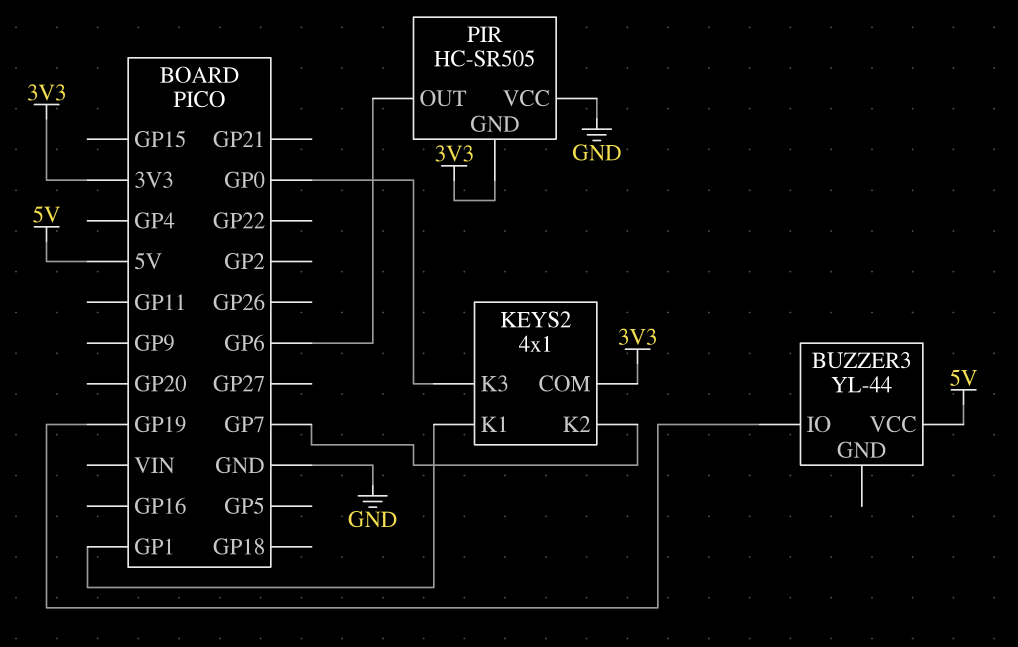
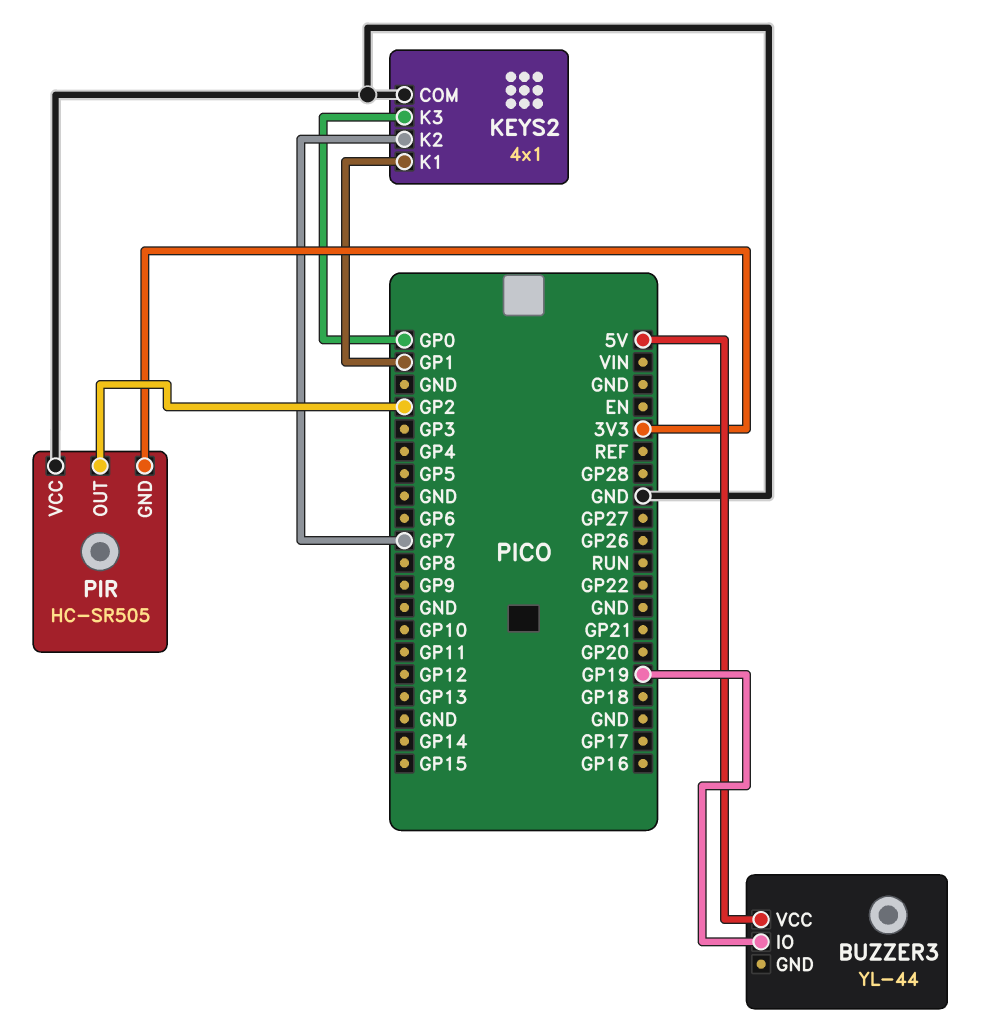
KEYS2 pin COM: 3V3 -> GND
PIR pin OUT: GP6 -> GP2

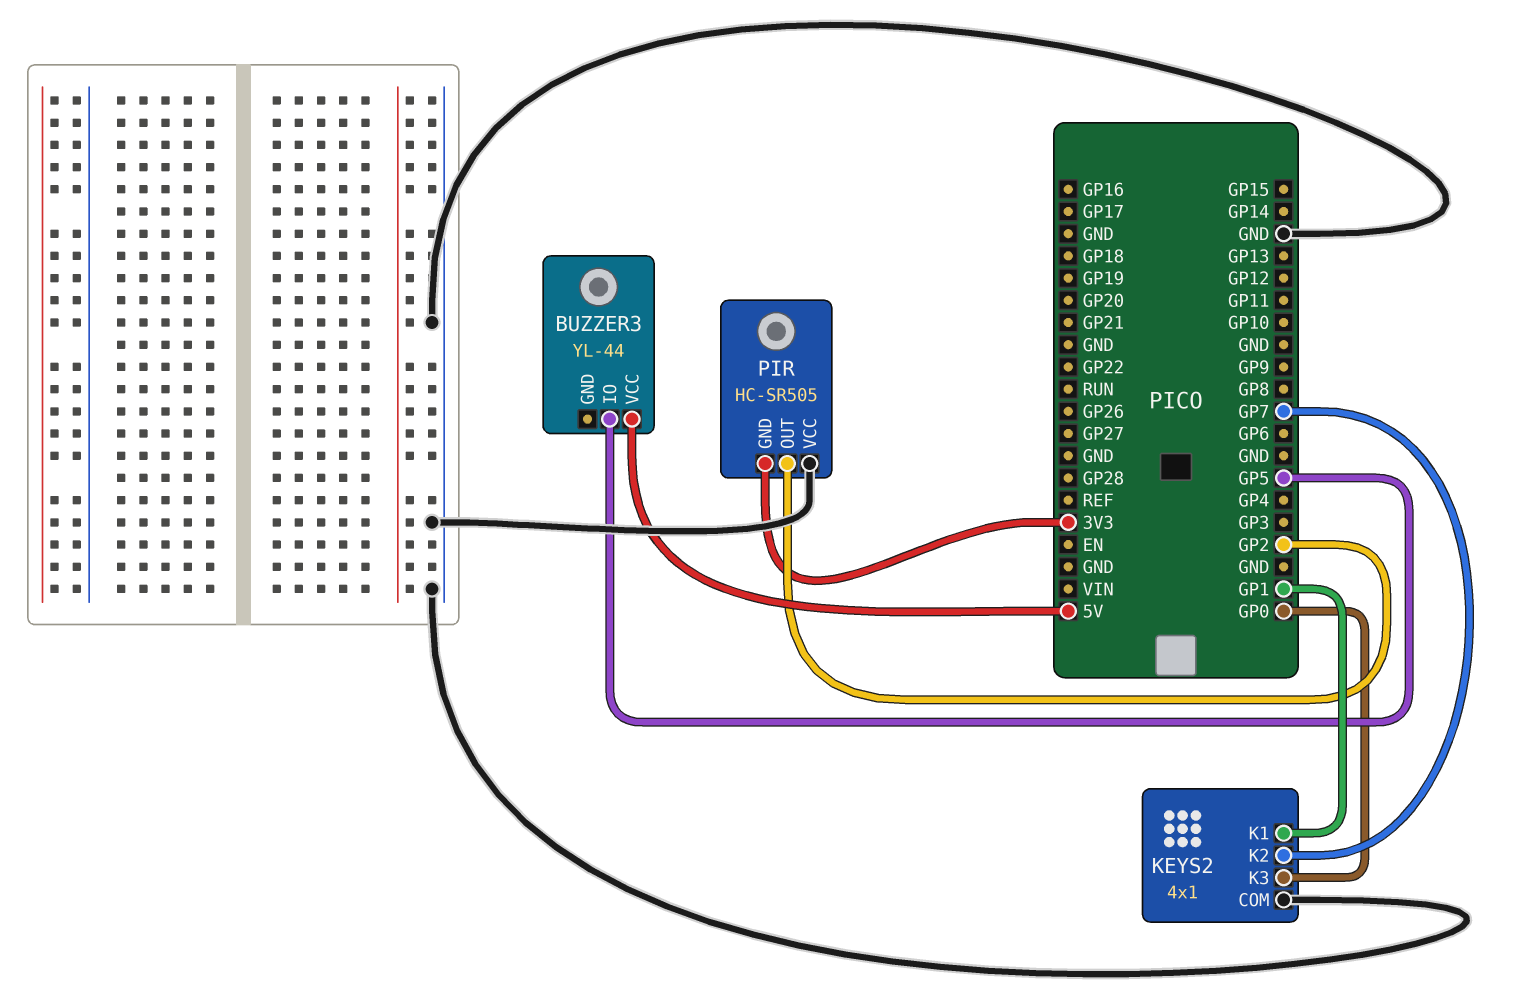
BUZZER3 pin IO: GP19 -> GP5

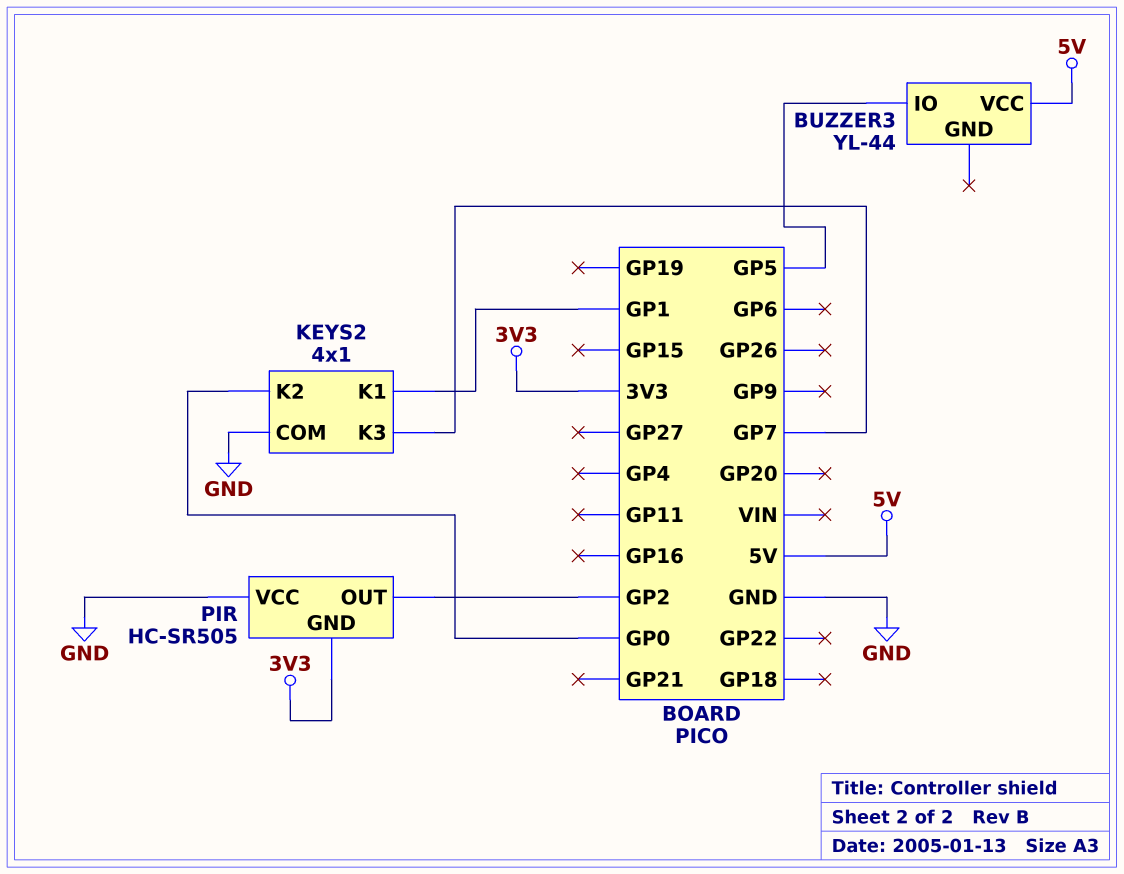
KEYS2 pin K2: GP7 -> GP0
KEYS2 pin K3: GP0 -> GP7

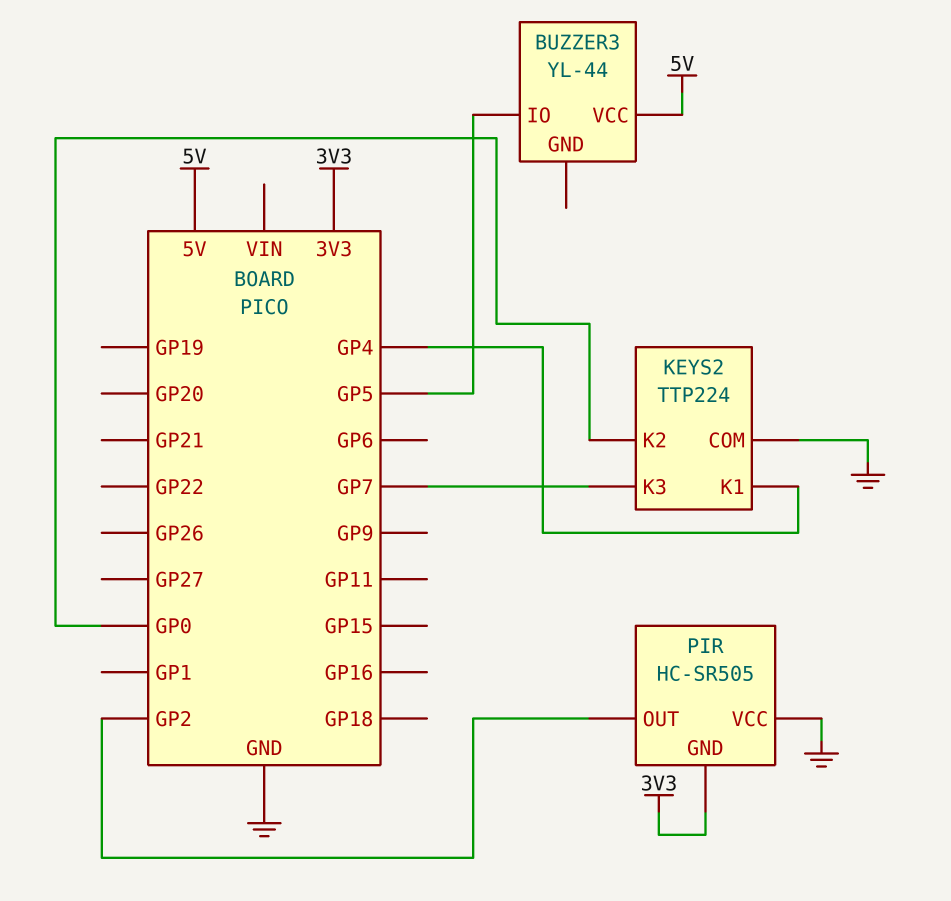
KEYS2: 4x1 -> TTP224
KEYS2 pin K1: GP1 -> GP4

